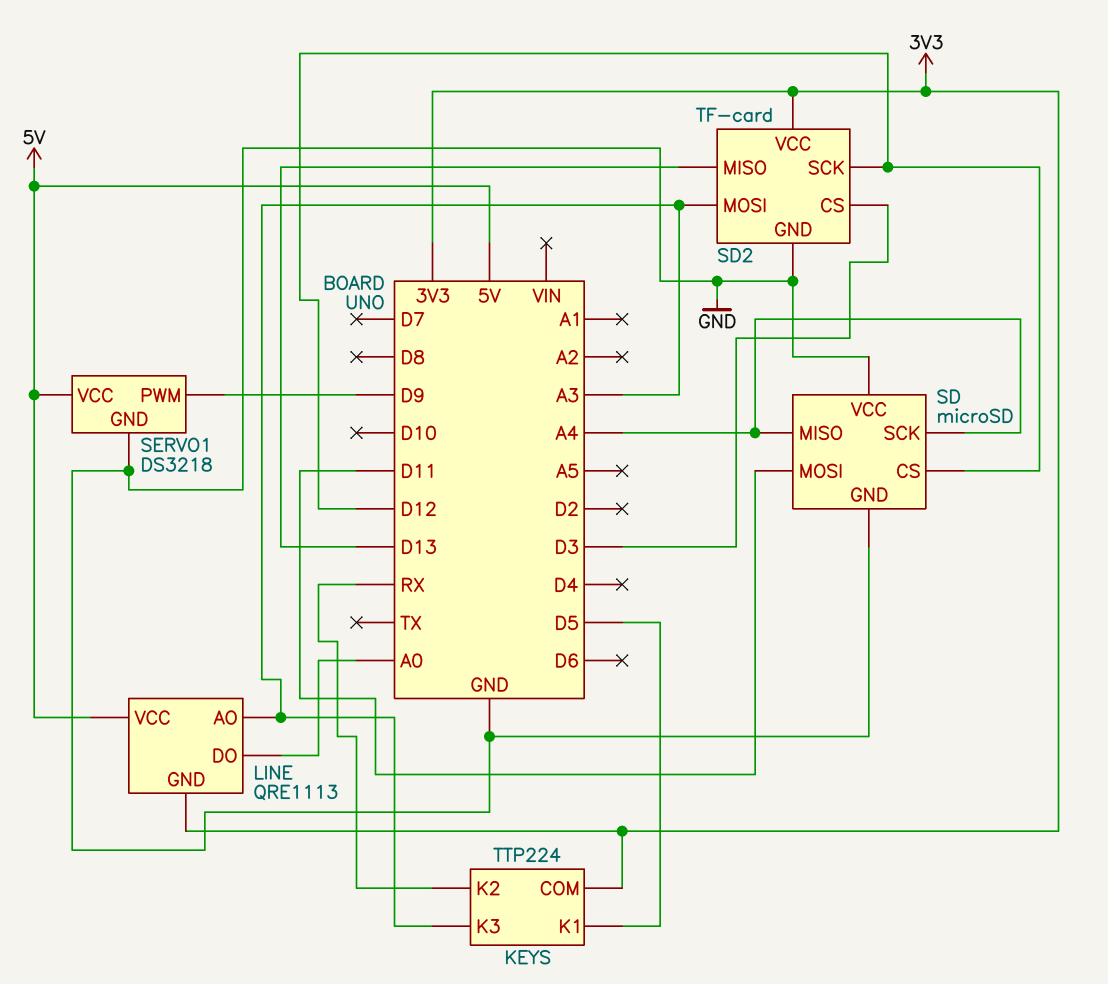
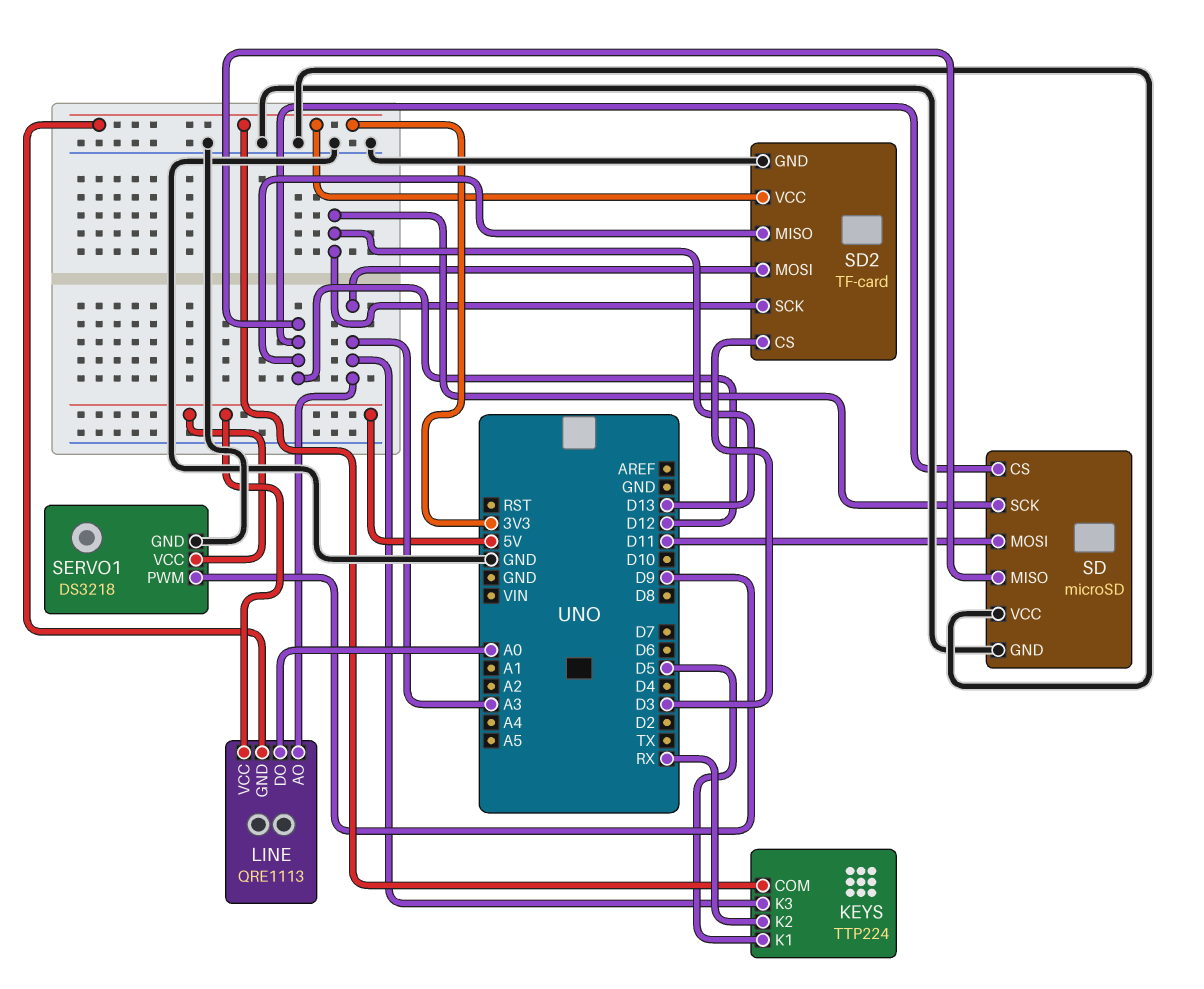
SD pin MISO: A4 -> D12
SD pin SCK: A4 -> D13
SD2 pin MISO: D13 -> D12
SD2 pin SCK: D12 -> D13

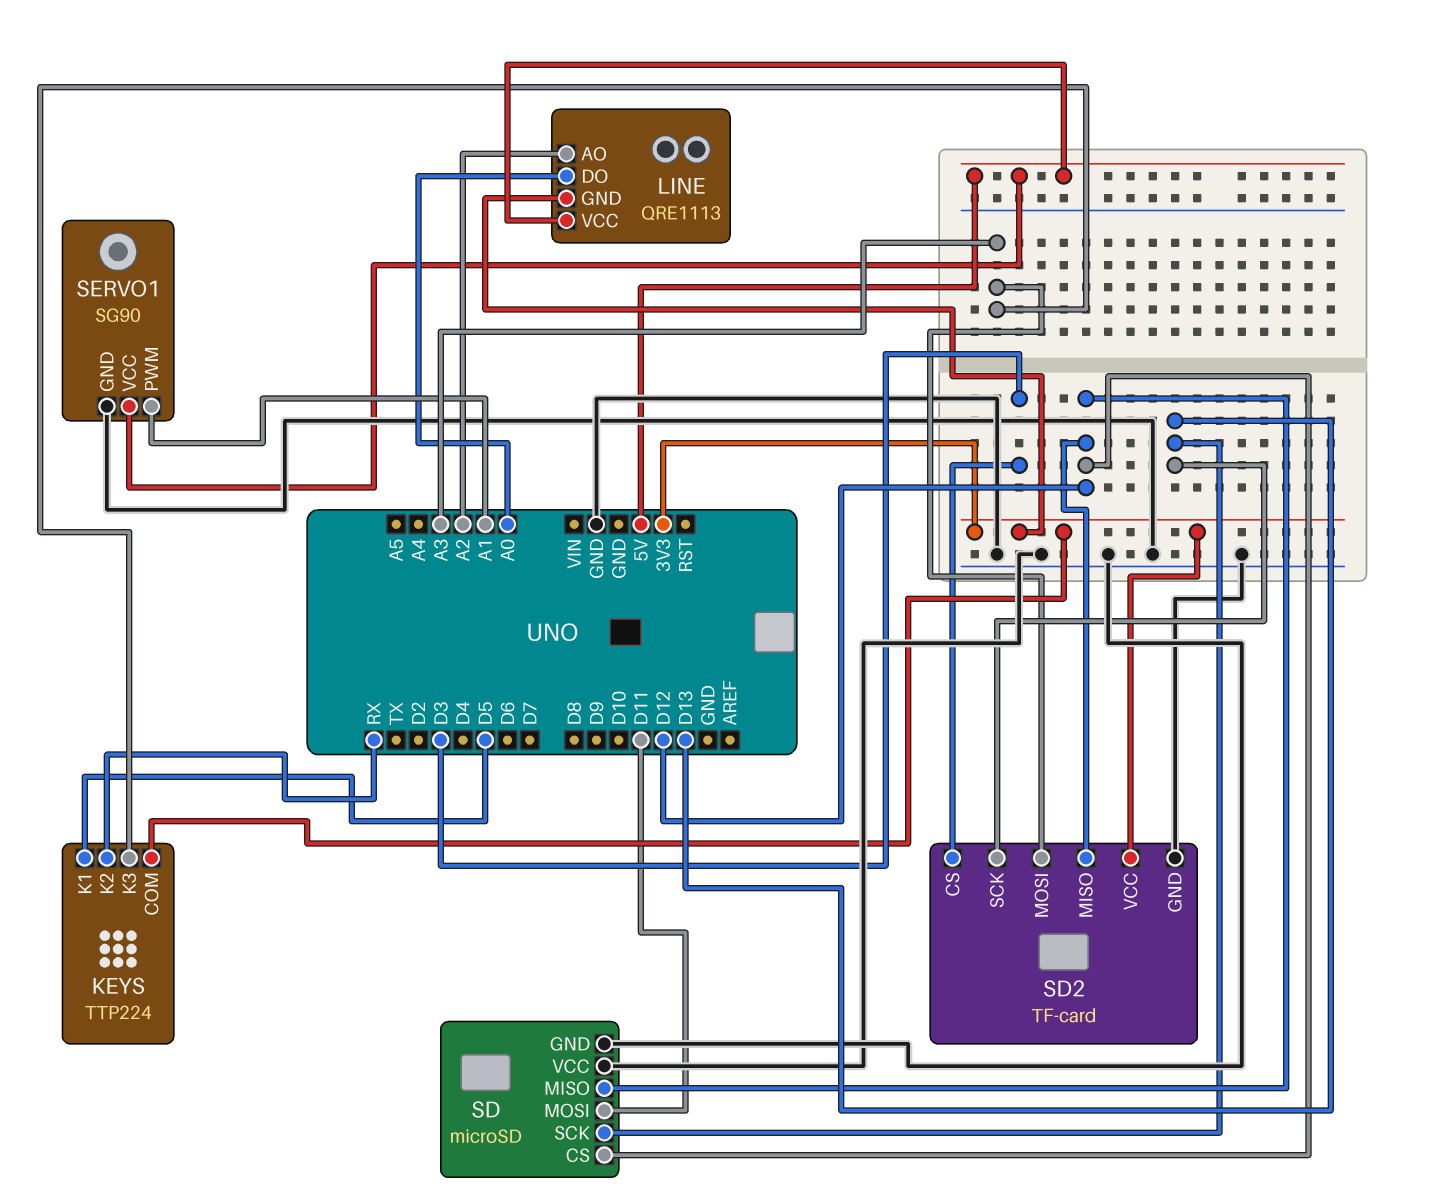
LINE pin AO: A3 -> A2
SERVO1: DS3218 -> SG90
SERVO1 pin PWM: D9 -> A1

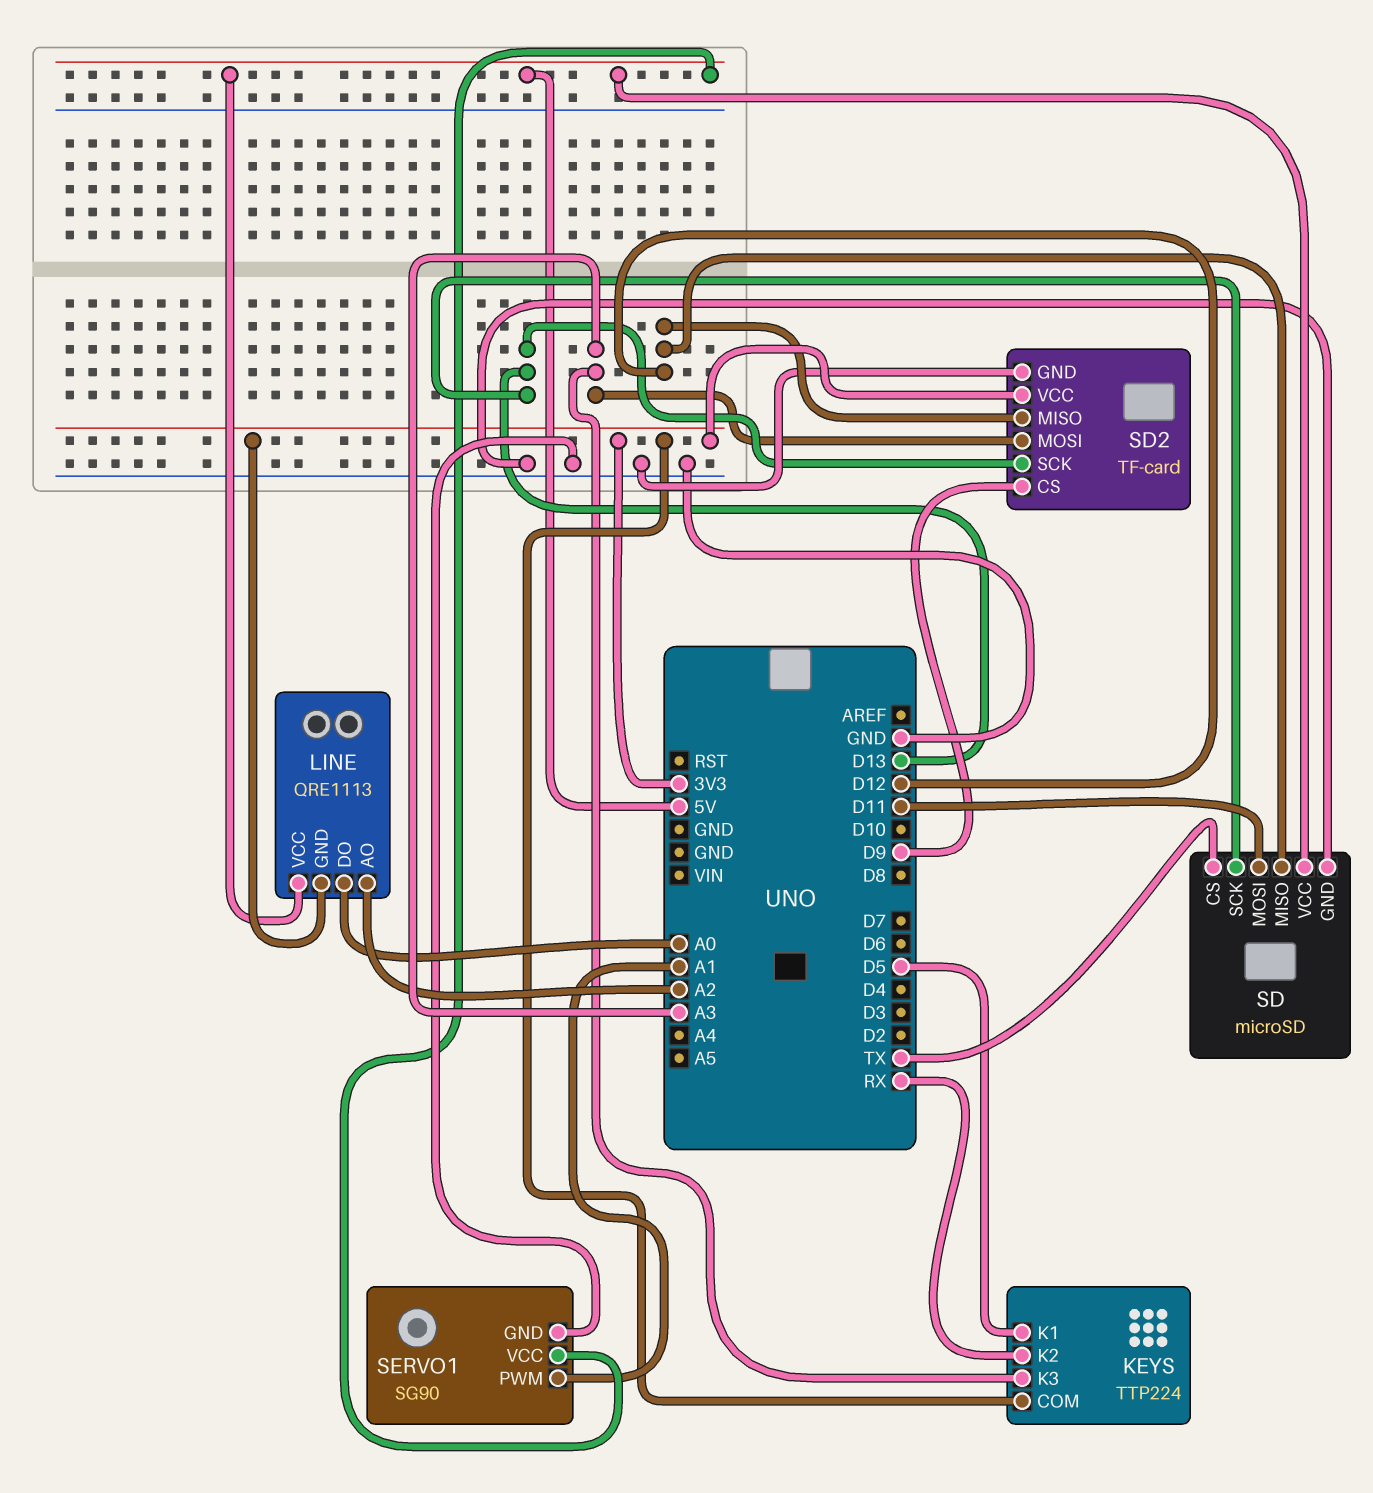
SD pin CS: D12 -> TX
SD pin VCC: GND -> 5V
SD2 pin CS: D3 -> D9

